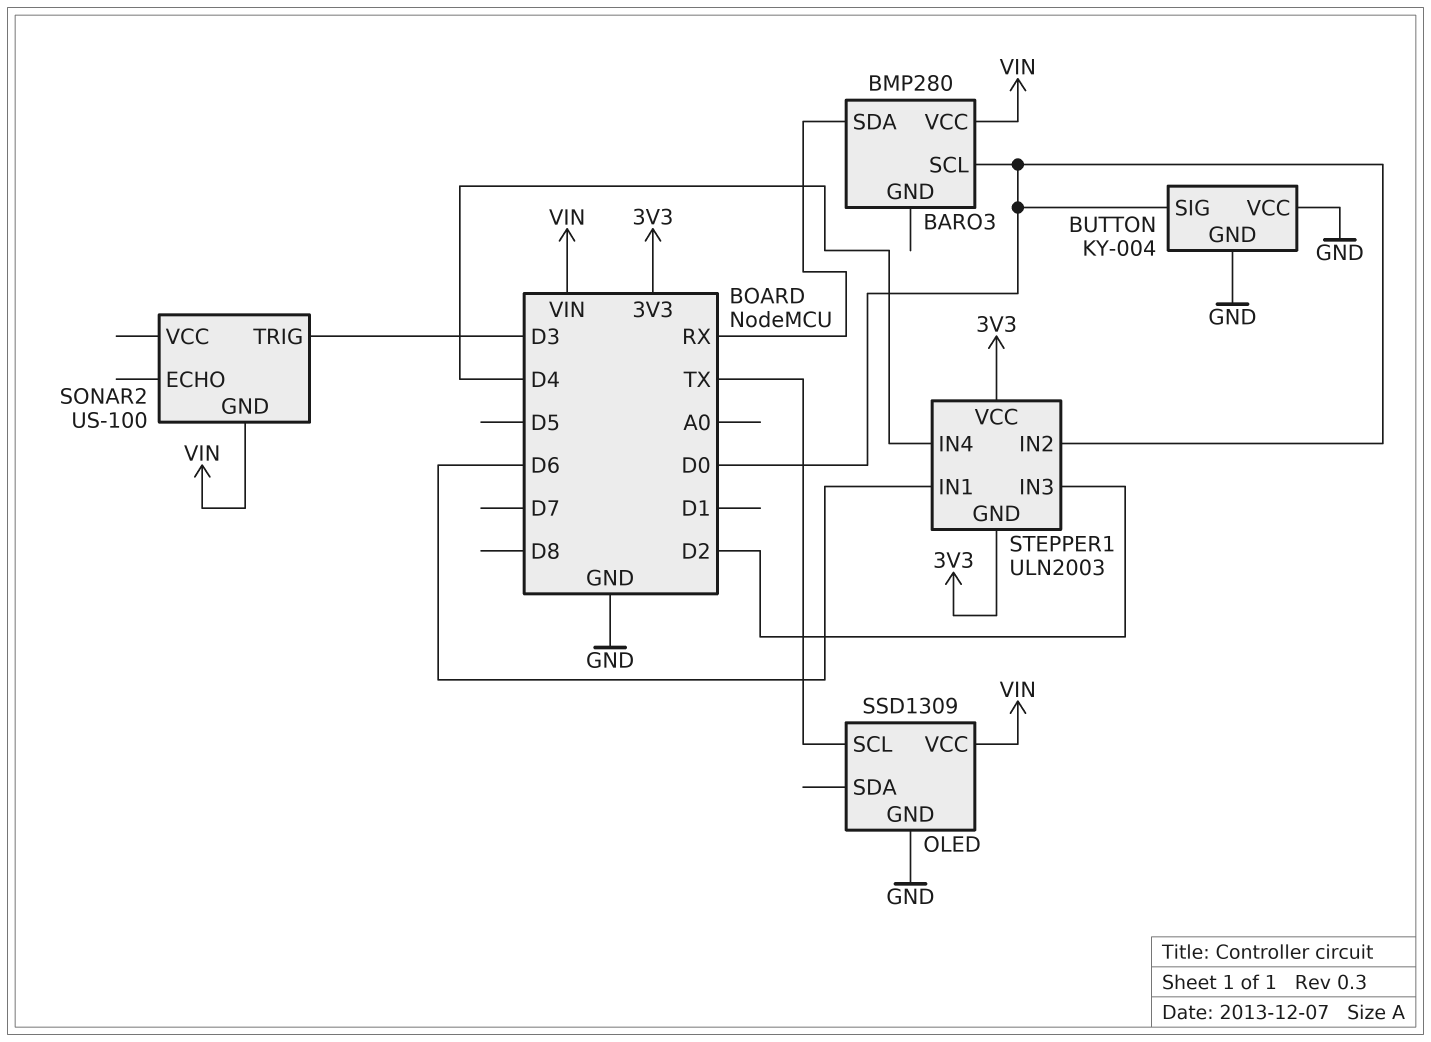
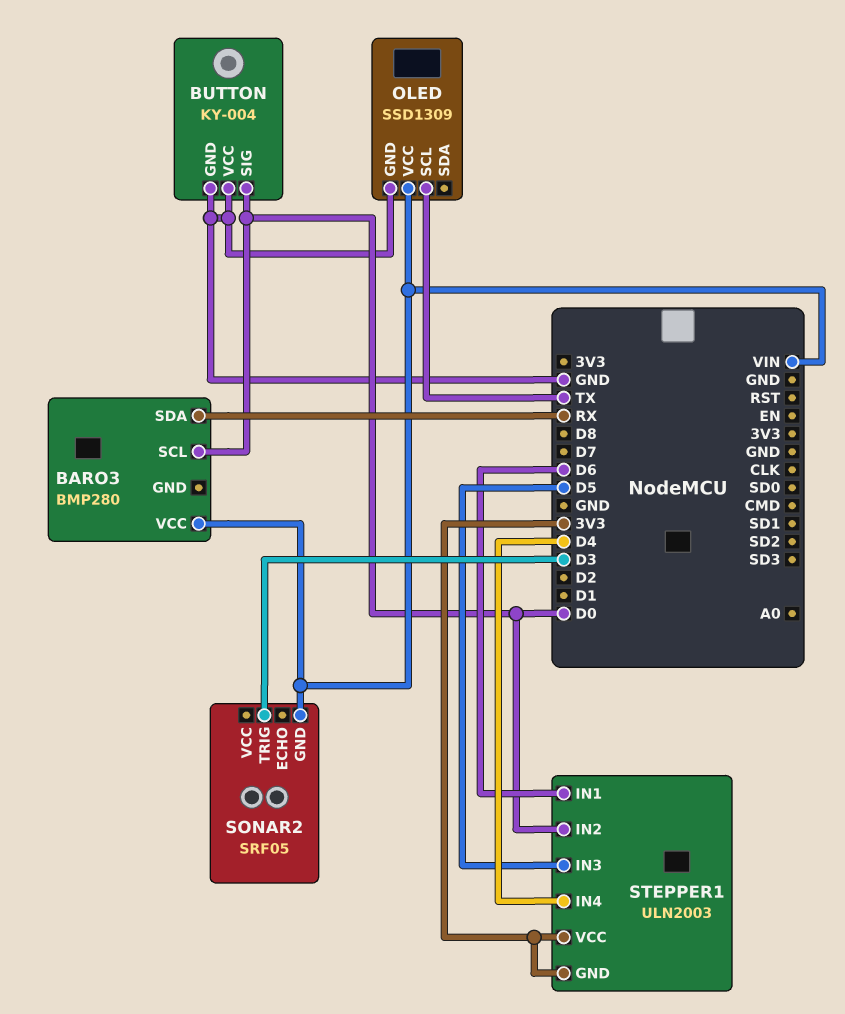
SONAR2: US-100 -> SRF05
STEPPER1 pin IN3: D2 -> D5

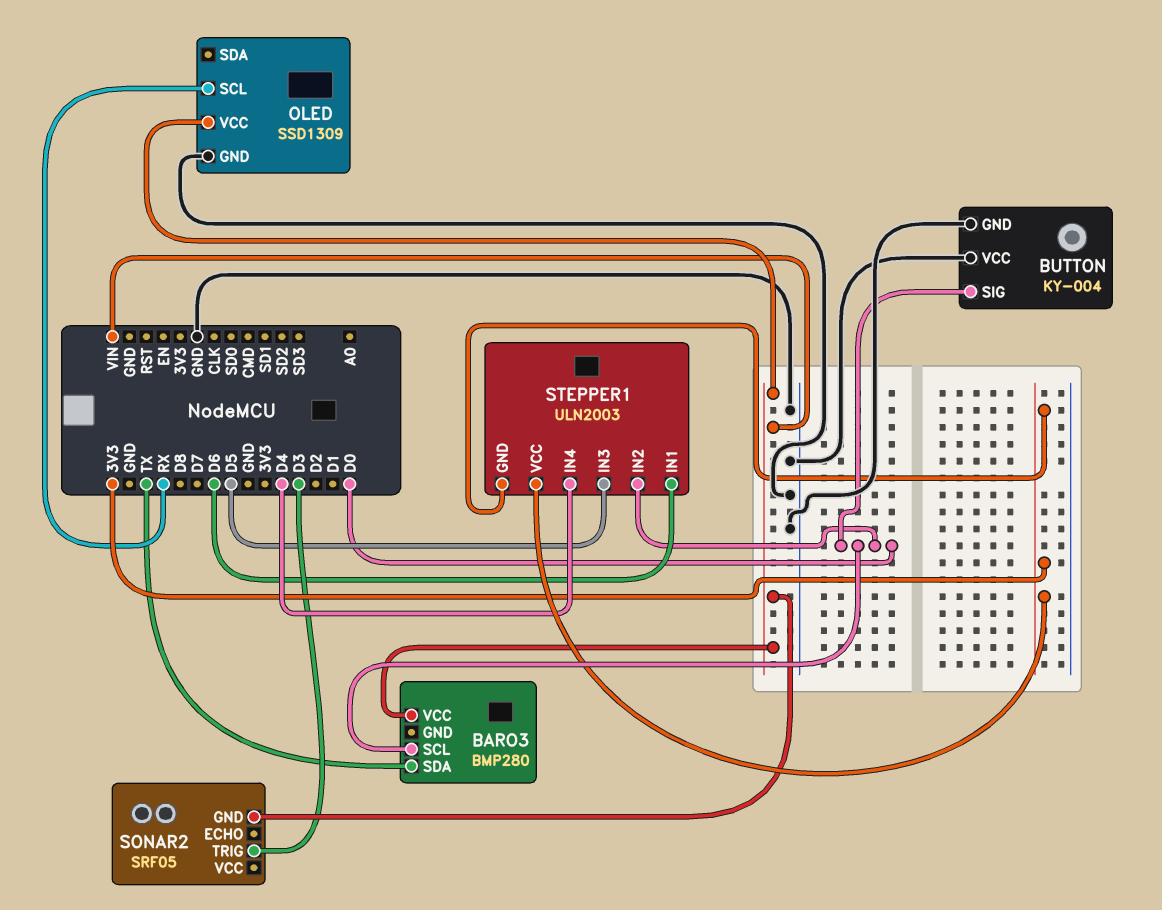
BARO3 pin SDA: RX -> TX
OLED pin SCL: TX -> RX

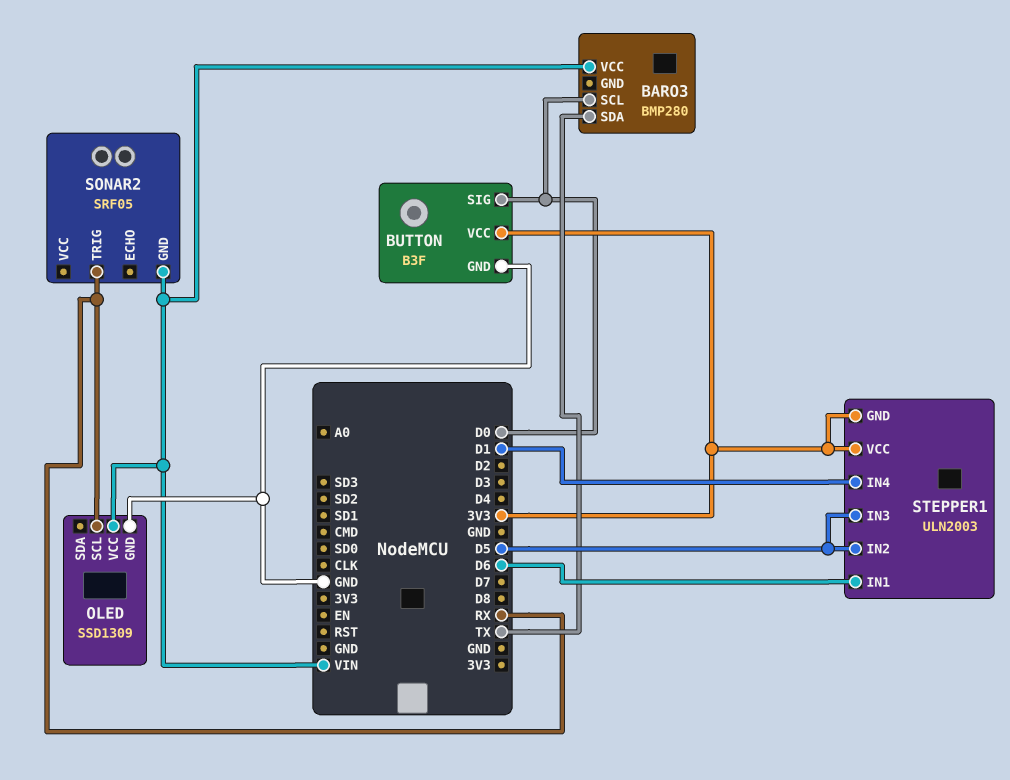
BUTTON: KY-004 -> B3F
BUTTON pin VCC: GND -> 3V3
SONAR2 pin TRIG: D3 -> RX
STEPPER1 pin IN2: D0 -> D5
STEPPER1 pin IN4: D4 -> D1

